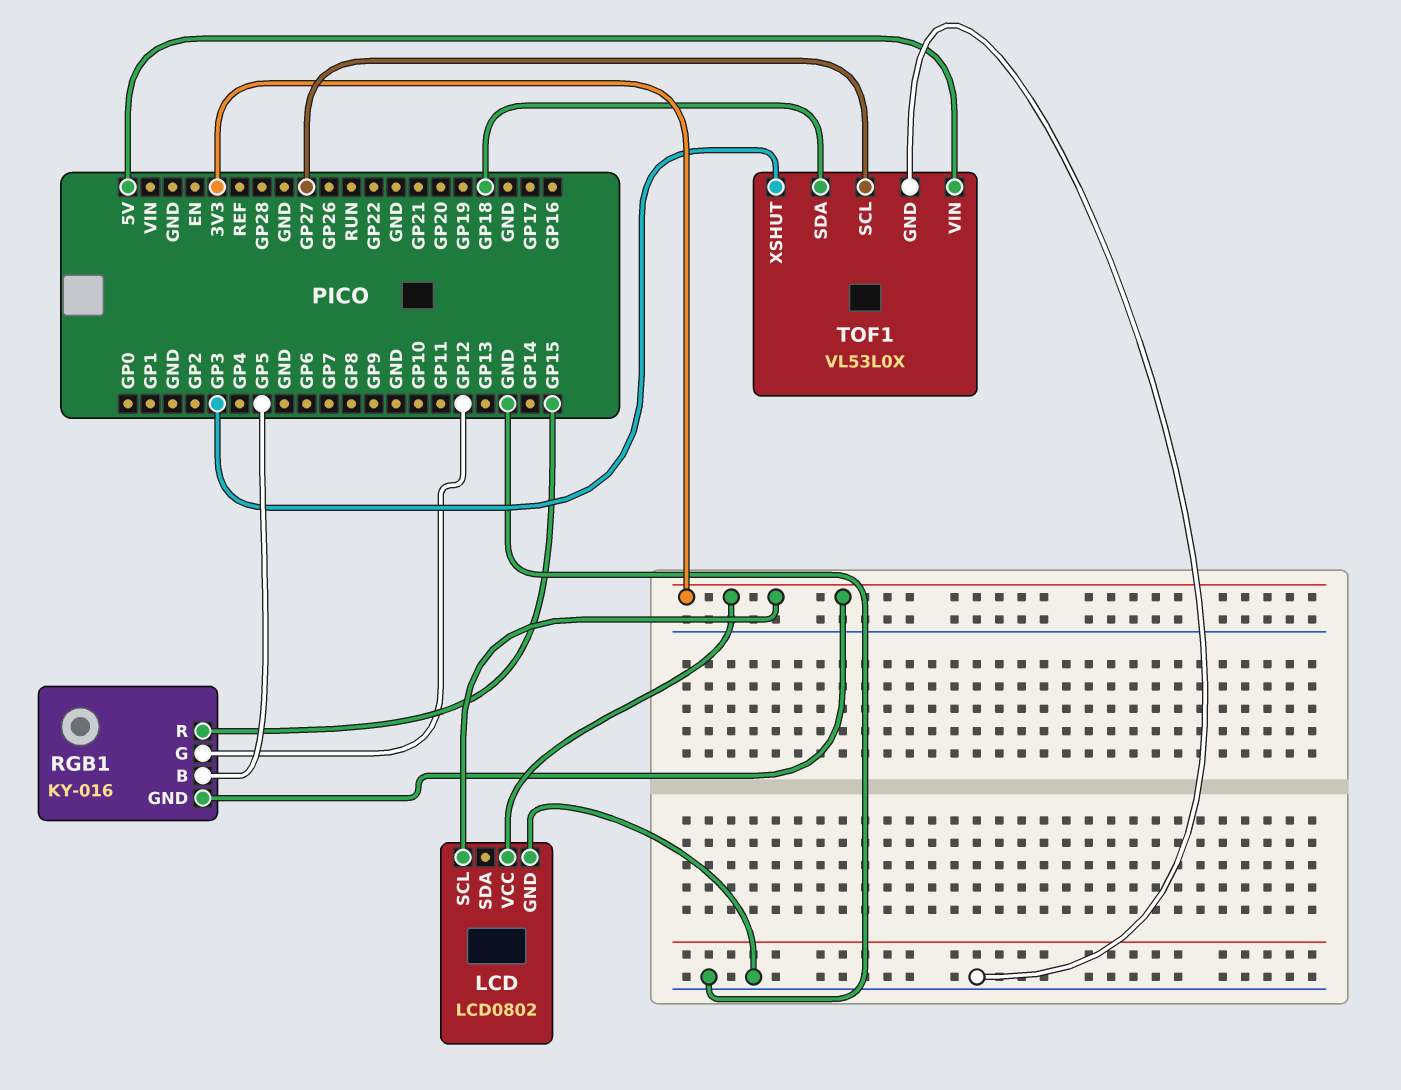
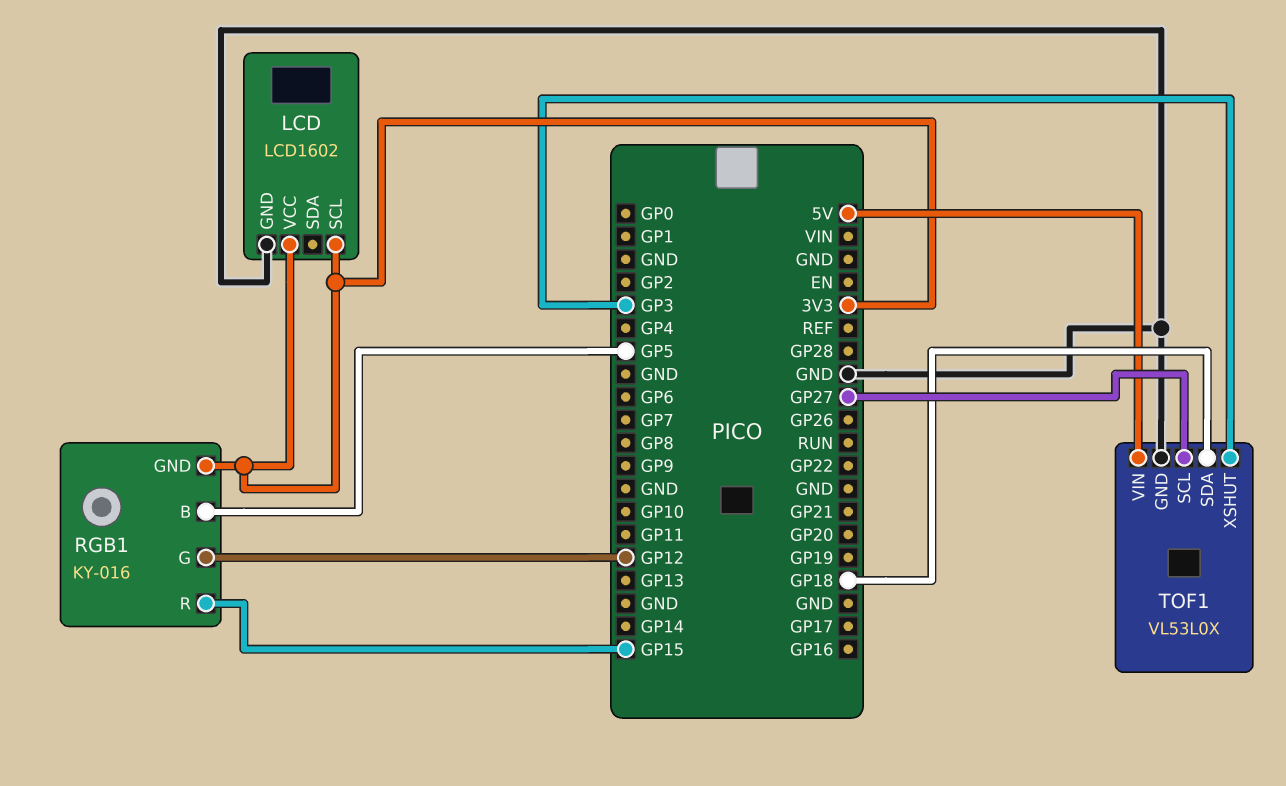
LCD: LCD0802 -> LCD1602

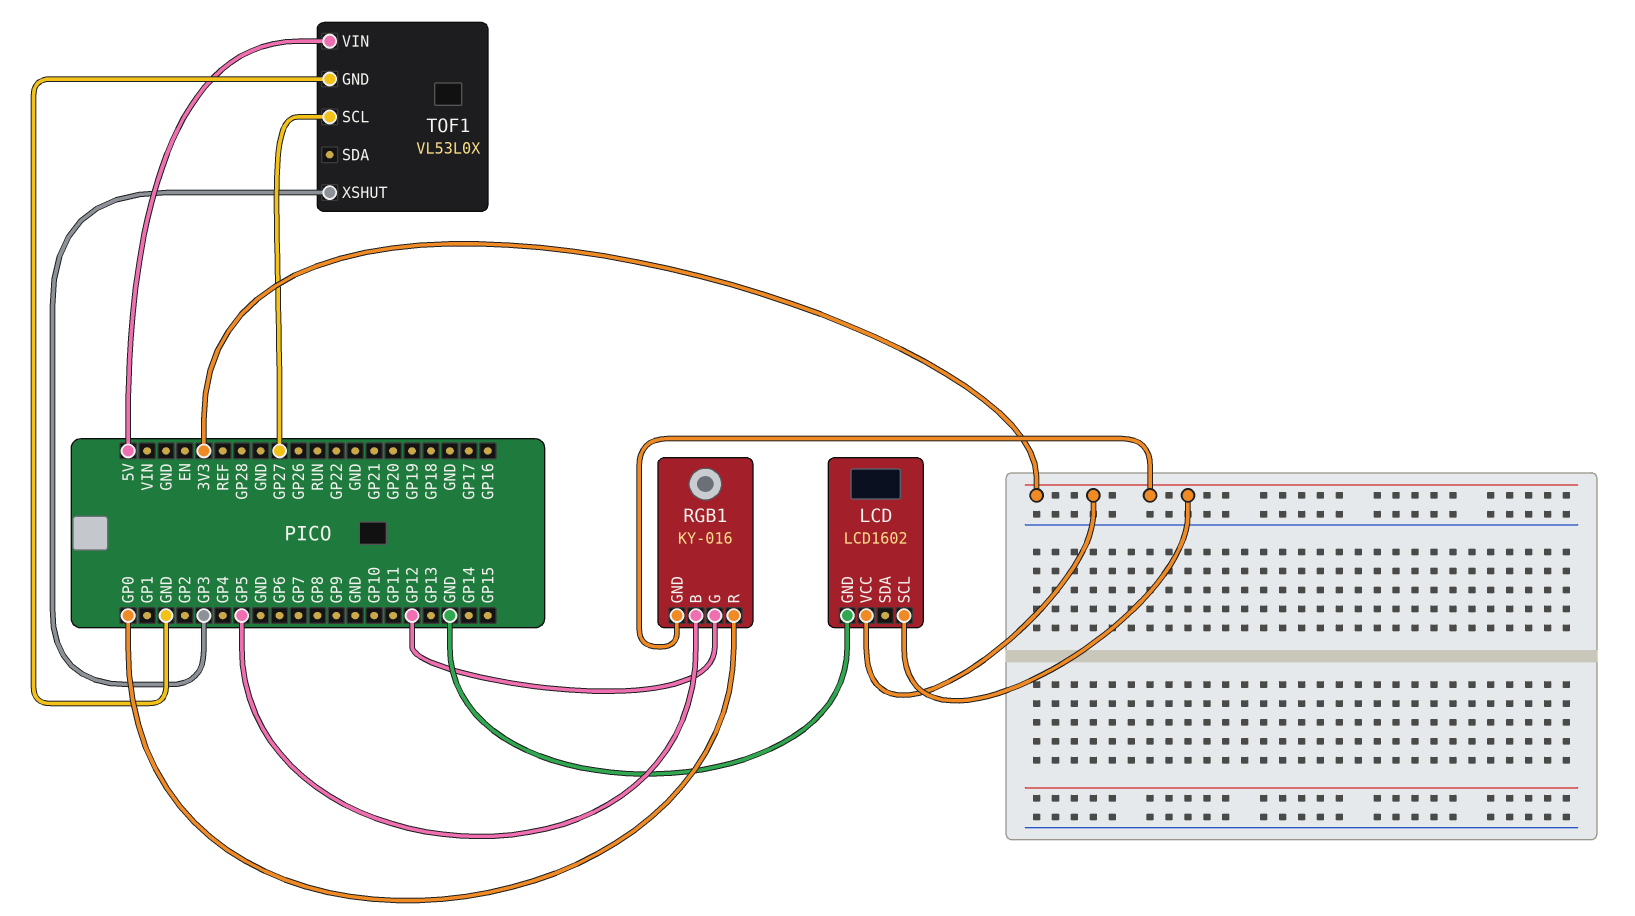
RGB1 pin R: GP15 -> GP0
TOF1 pin SDA: GP18 -> none

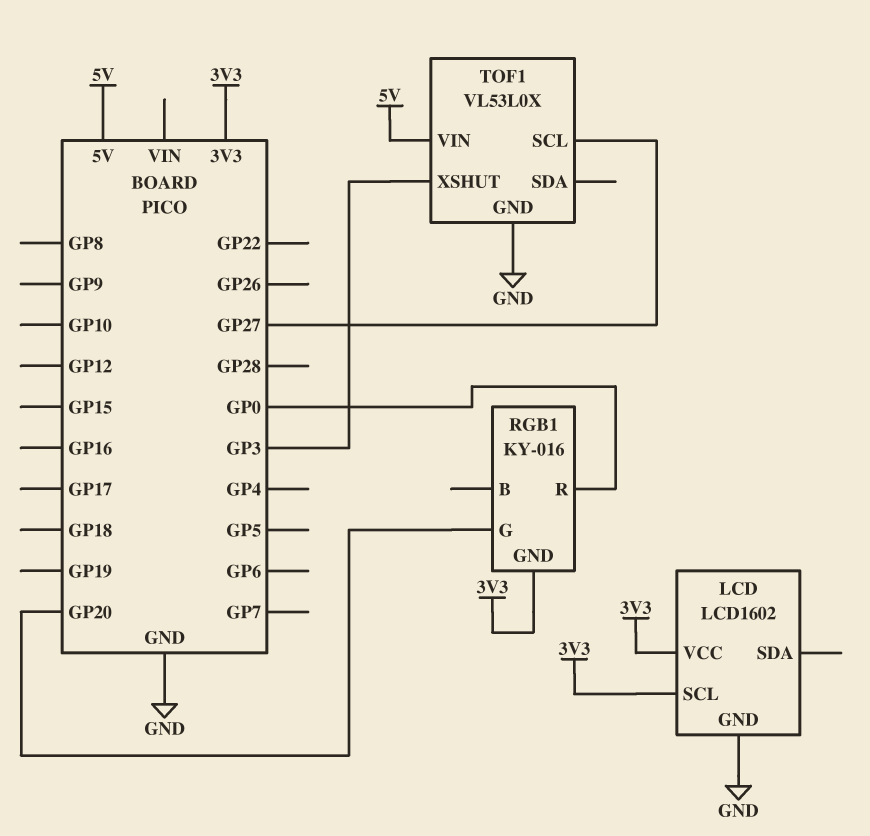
RGB1 pin B: GP5 -> none
RGB1 pin G: GP12 -> GP20

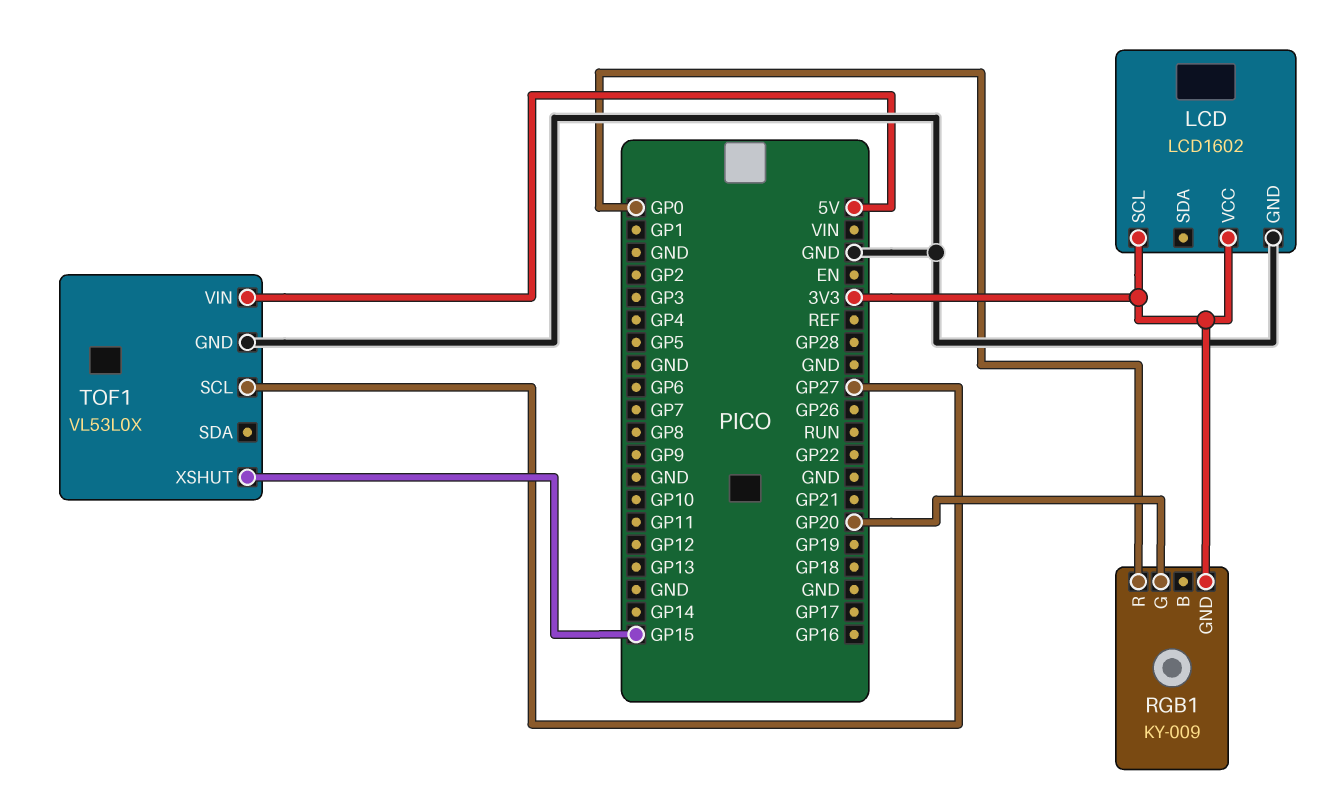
RGB1: KY-016 -> KY-009
TOF1 pin XSHUT: GP3 -> GP15

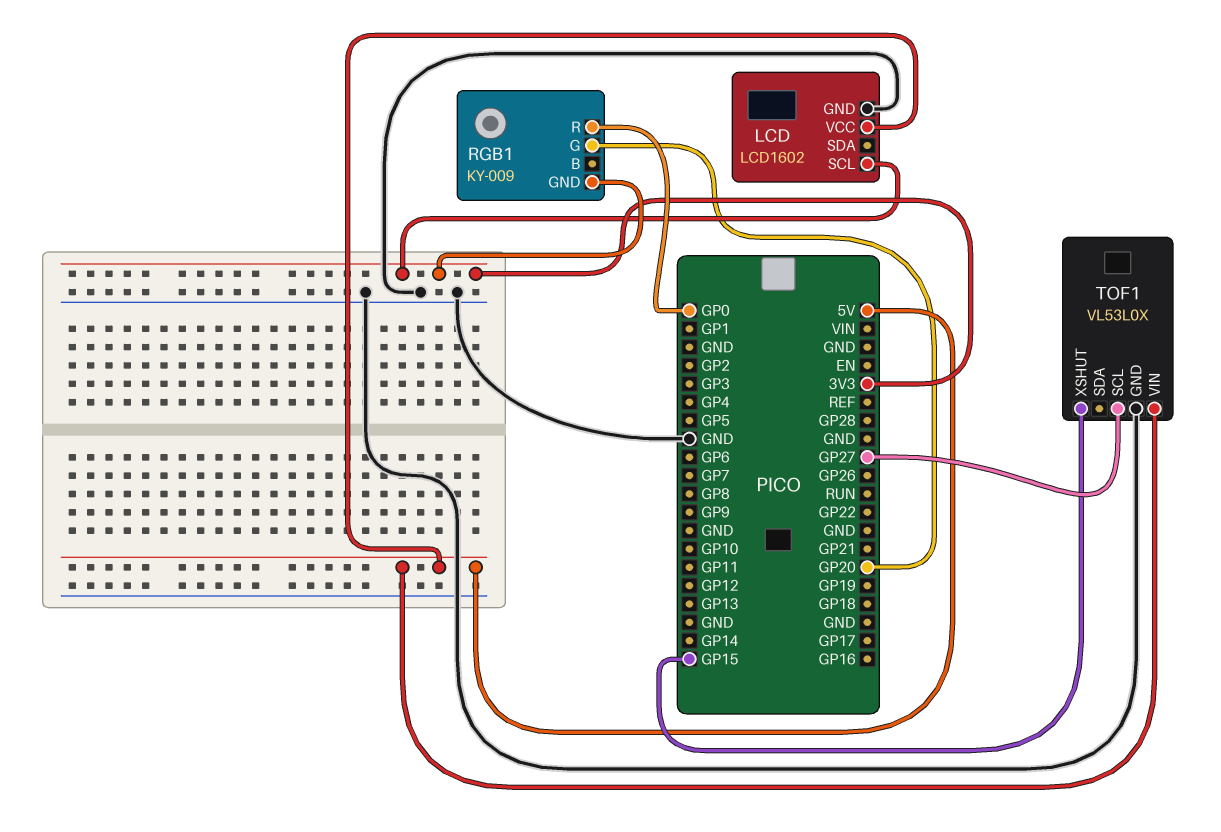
LCD pin VCC: 3V3 -> 5V

